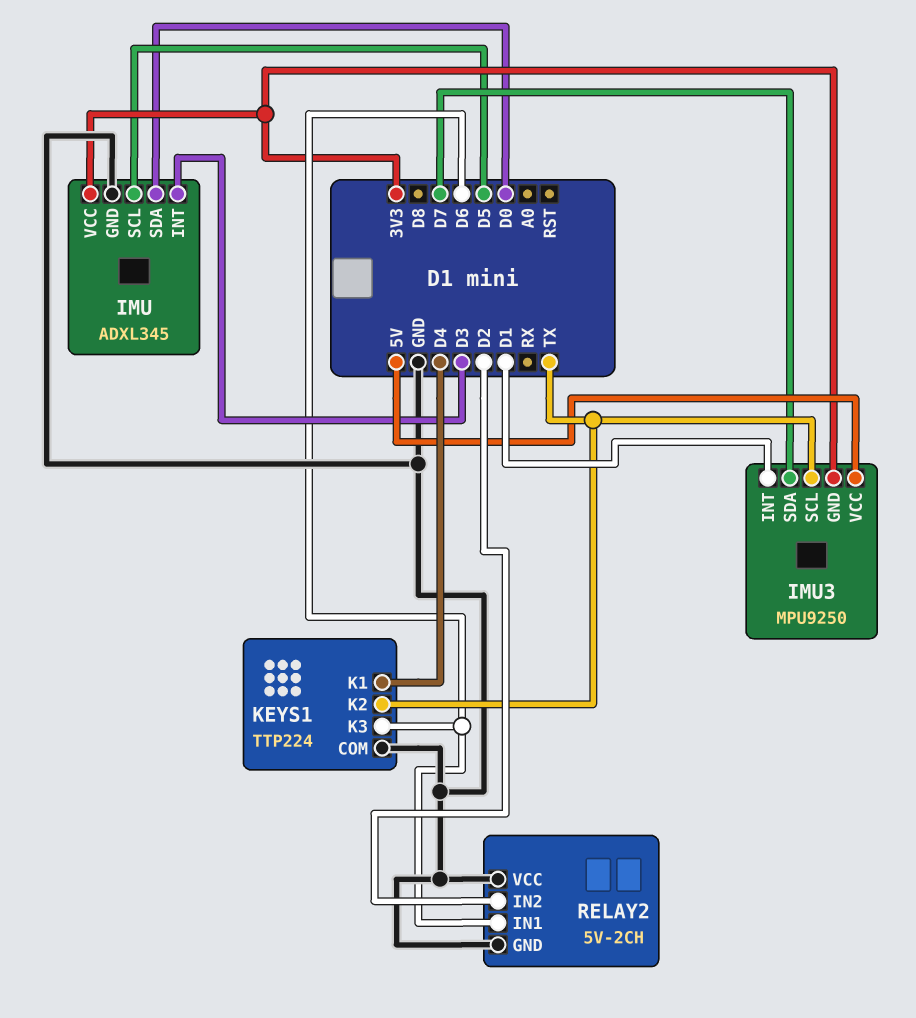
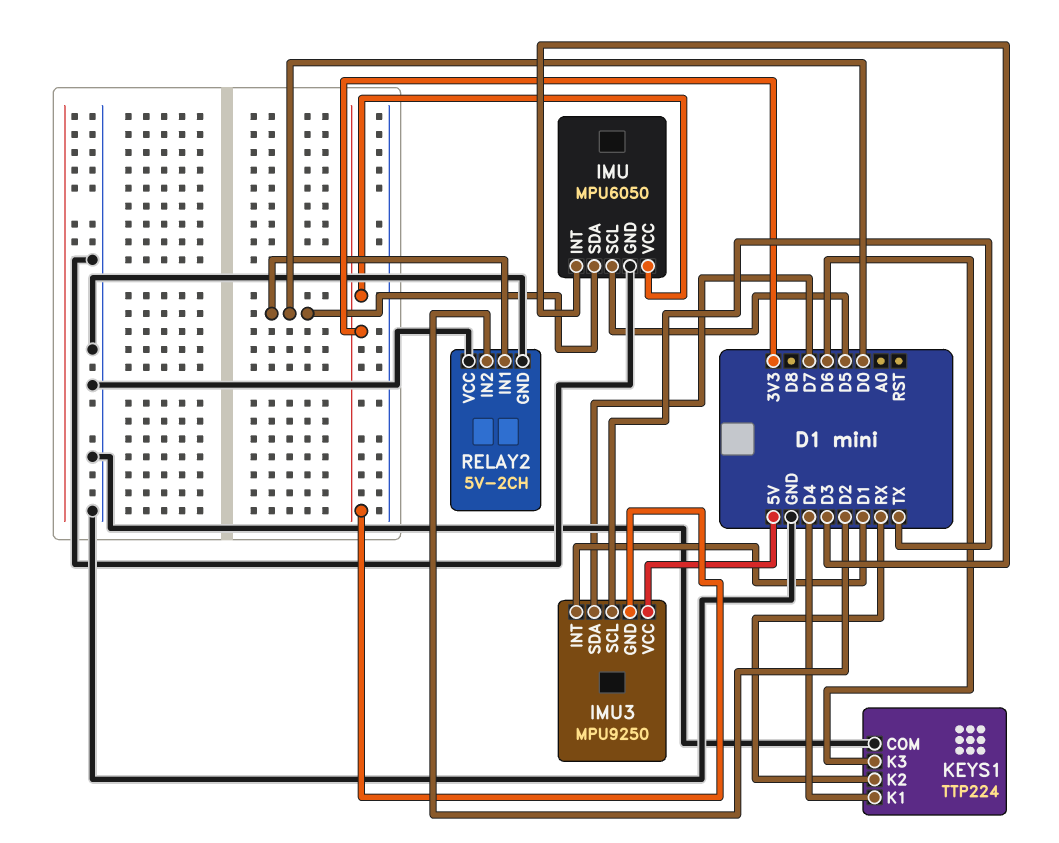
IMU: ADXL345 -> MPU6050
KEYS1 pin K2: TX -> RX
RELAY2 pin IN1: D6 -> D0

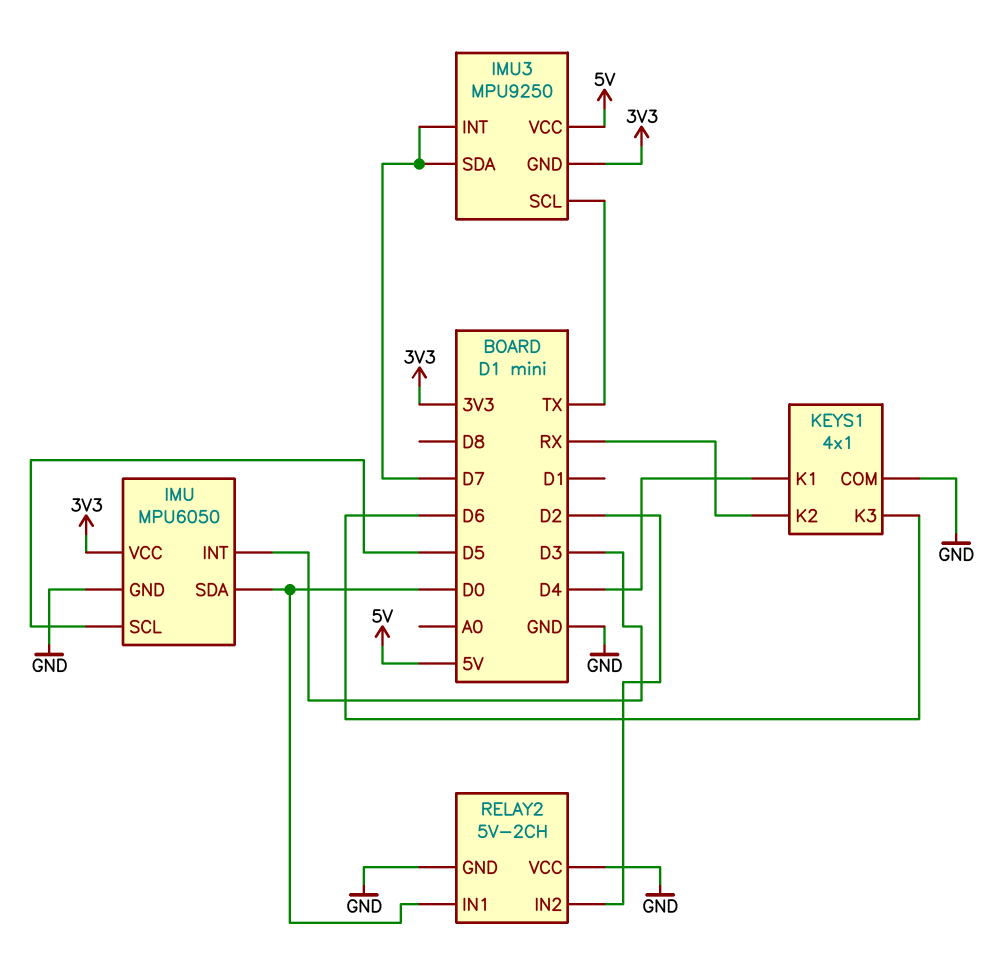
IMU3 pin INT: D1 -> D7
KEYS1: TTP224 -> 4x1

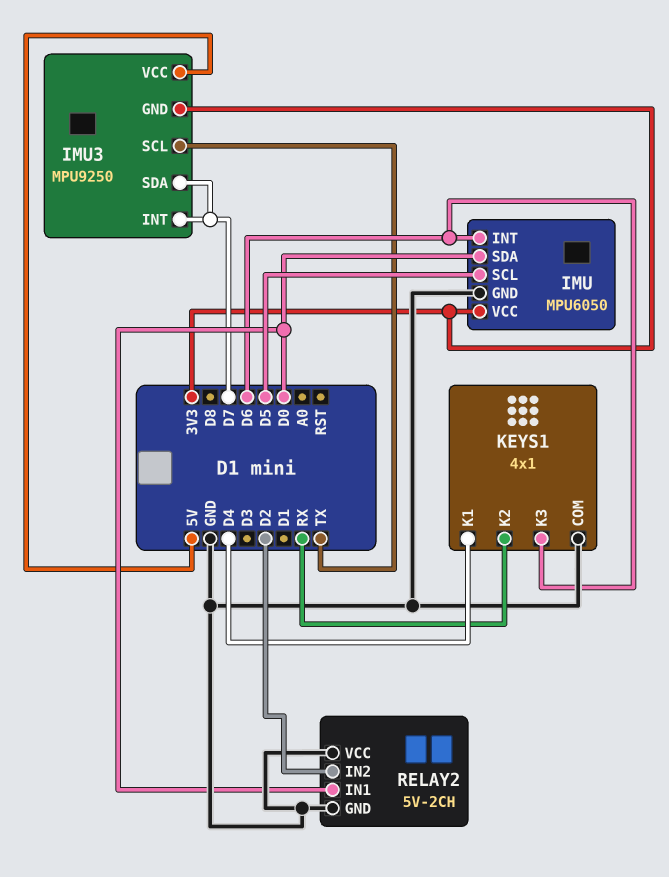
IMU pin INT: D3 -> D6

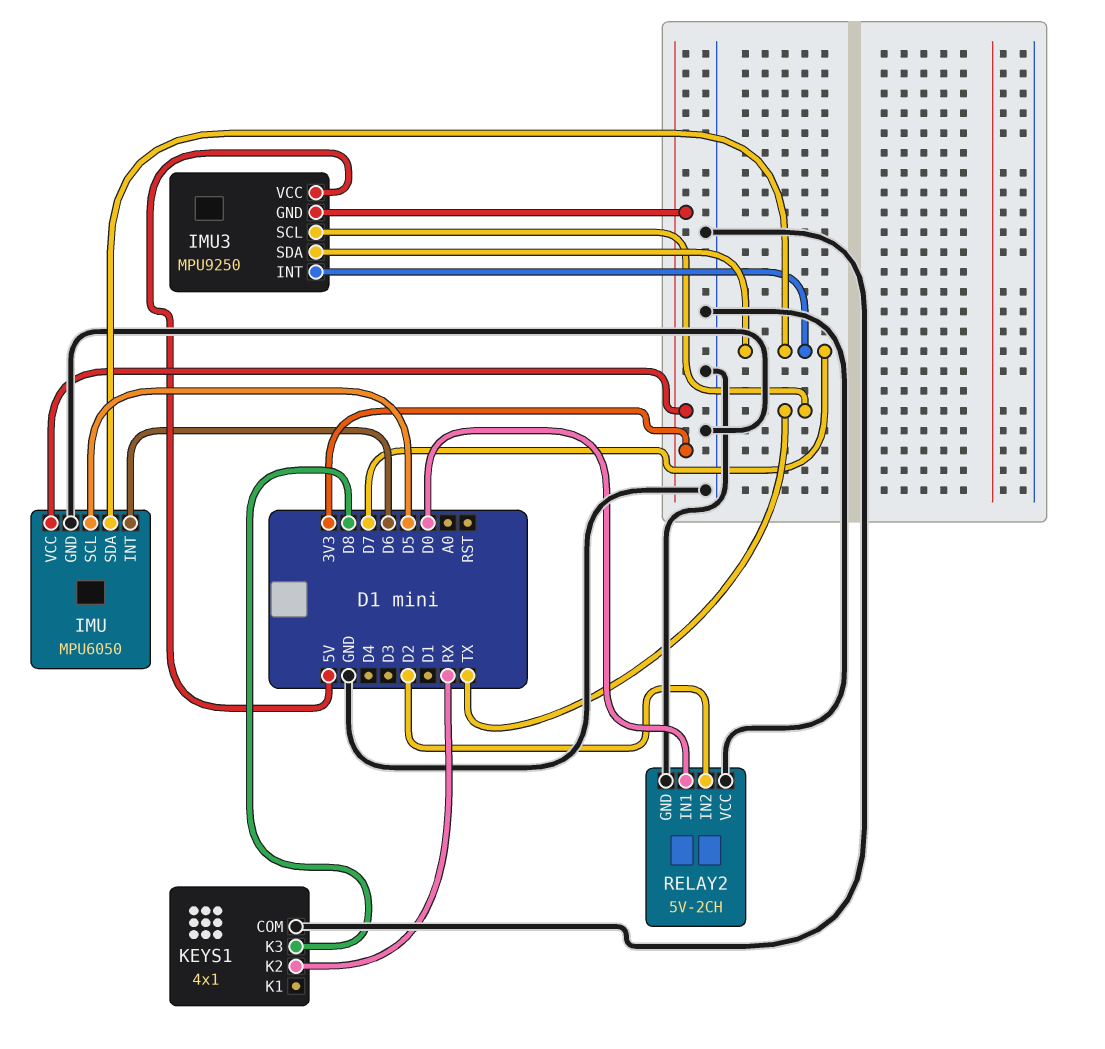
IMU pin SDA: D0 -> D7
KEYS1 pin K1: D4 -> none
KEYS1 pin K3: D6 -> D8

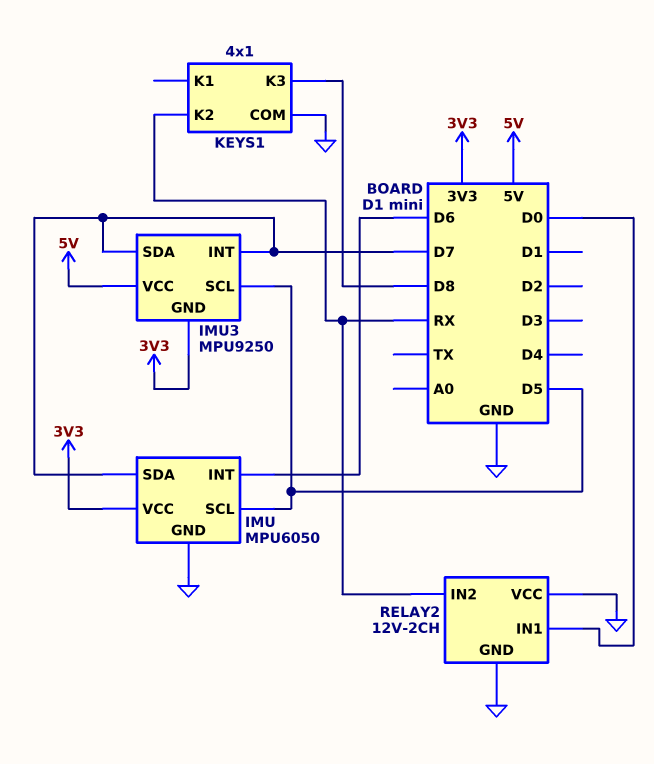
IMU3 pin SCL: TX -> D5
RELAY2: 5V-2CH -> 12V-2CH
RELAY2 pin IN2: D2 -> RX

